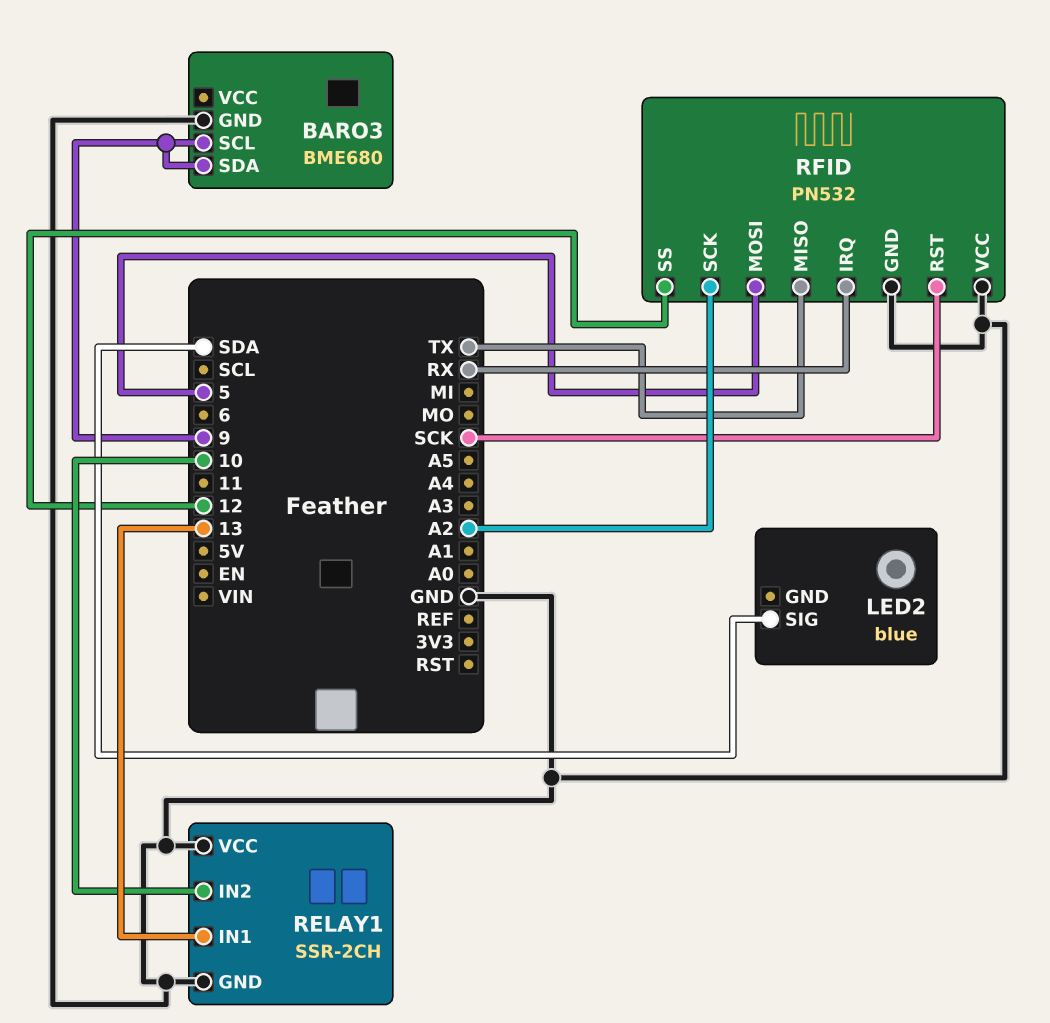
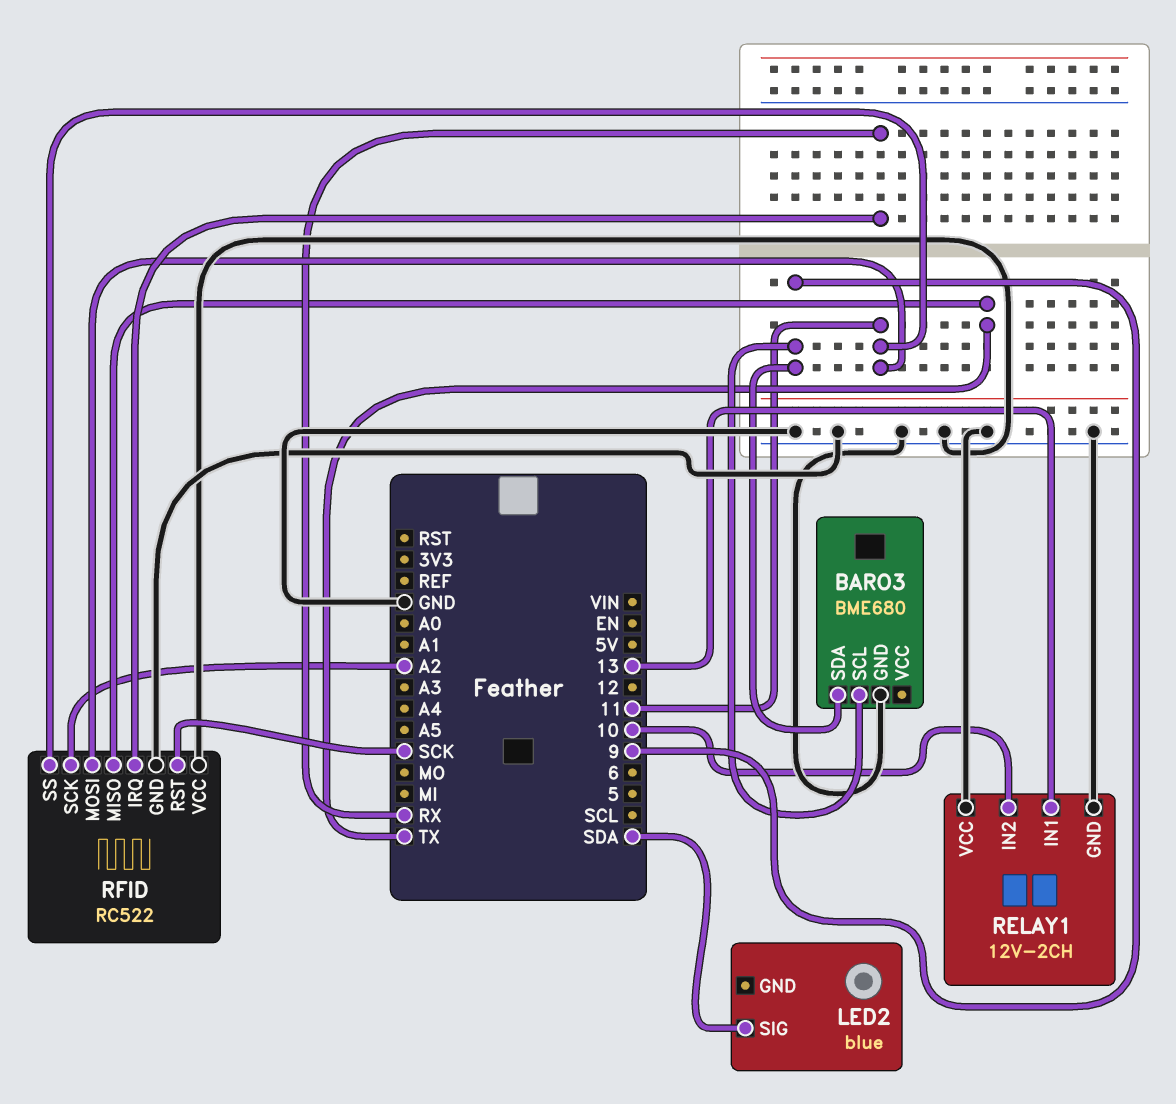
RELAY1: SSR-2CH -> 12V-2CH
RFID: PN532 -> RC522
RFID pin MOSI: 5 -> 11
RFID pin SS: 12 -> 11

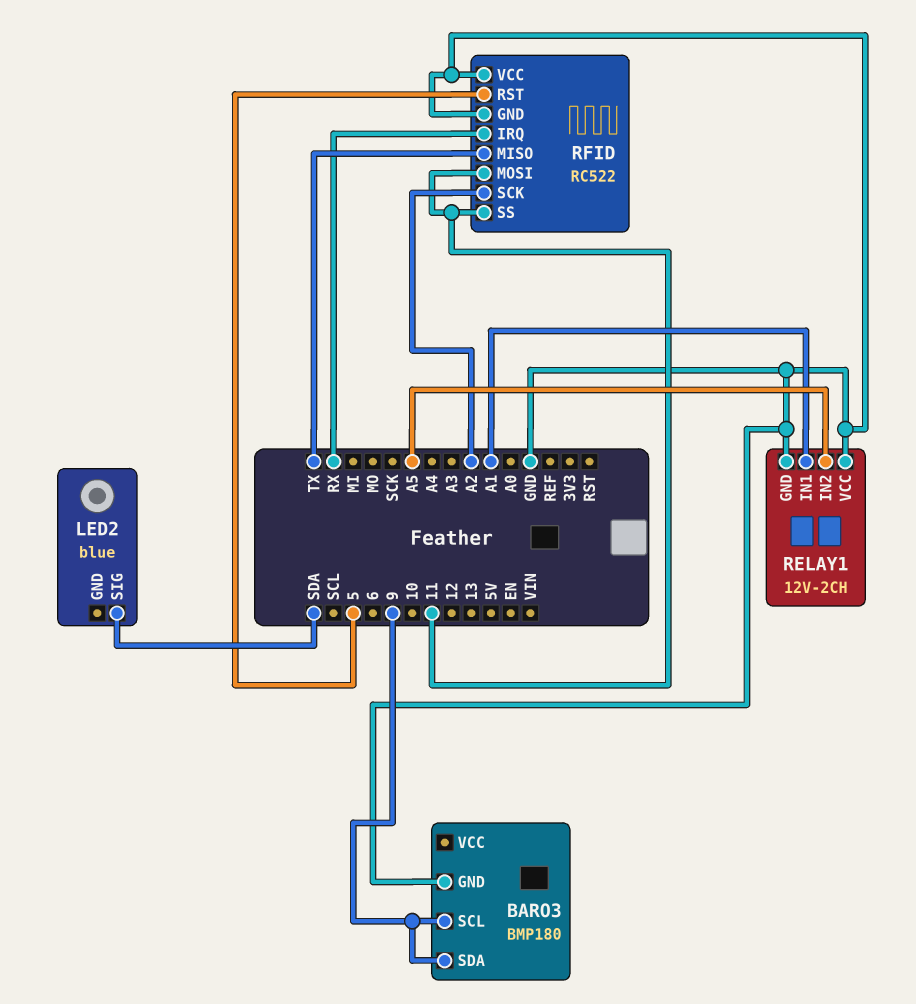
BARO3: BME680 -> BMP180
RELAY1 pin IN1: 13 -> A1
RELAY1 pin IN2: 10 -> A5
RFID pin RST: SCK -> 5

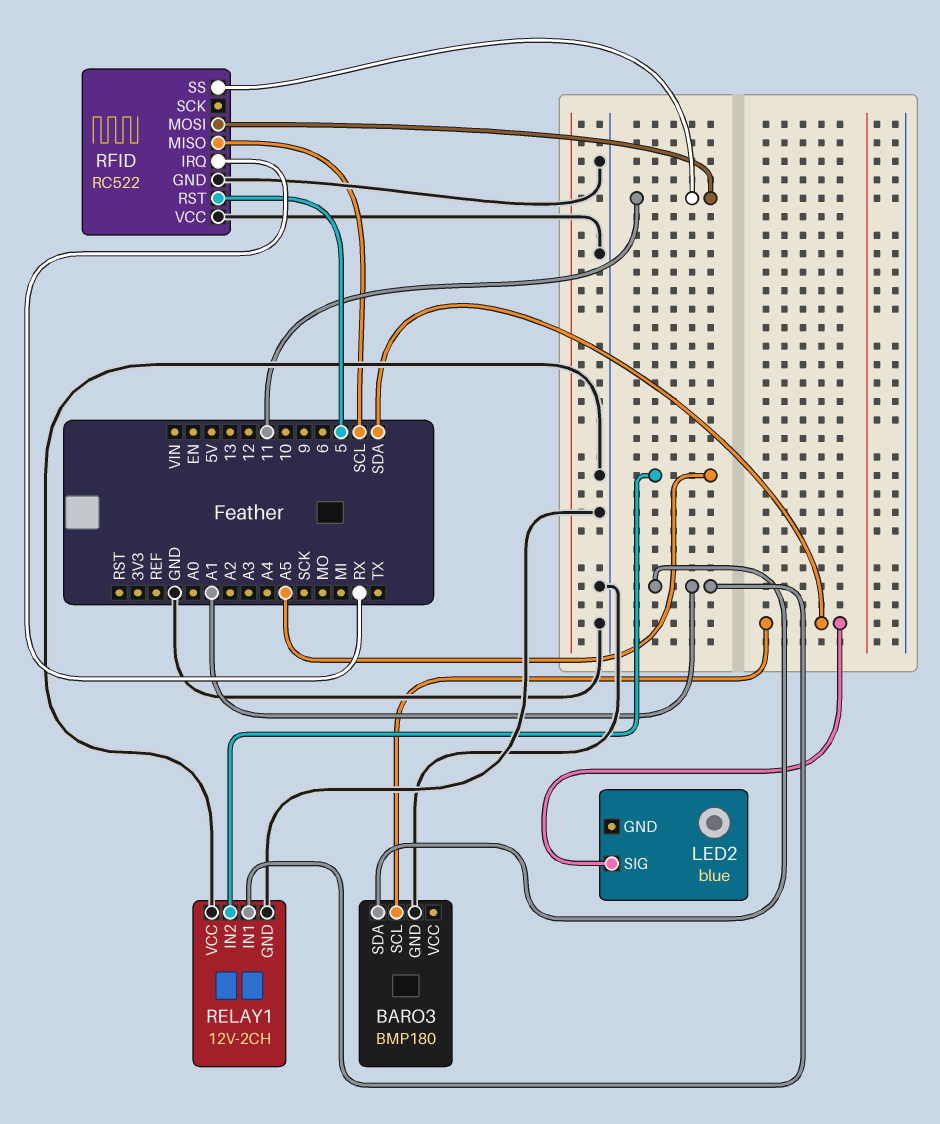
BARO3 pin SCL: 9 -> SDA
BARO3 pin SDA: 9 -> A1
RFID pin MISO: TX -> SCL
RFID pin SCK: A2 -> none

